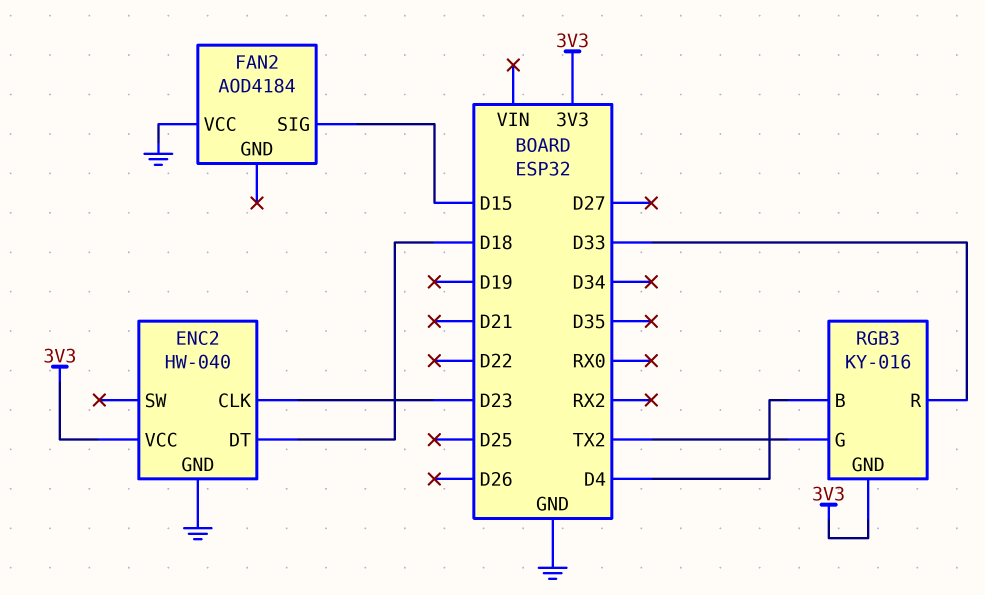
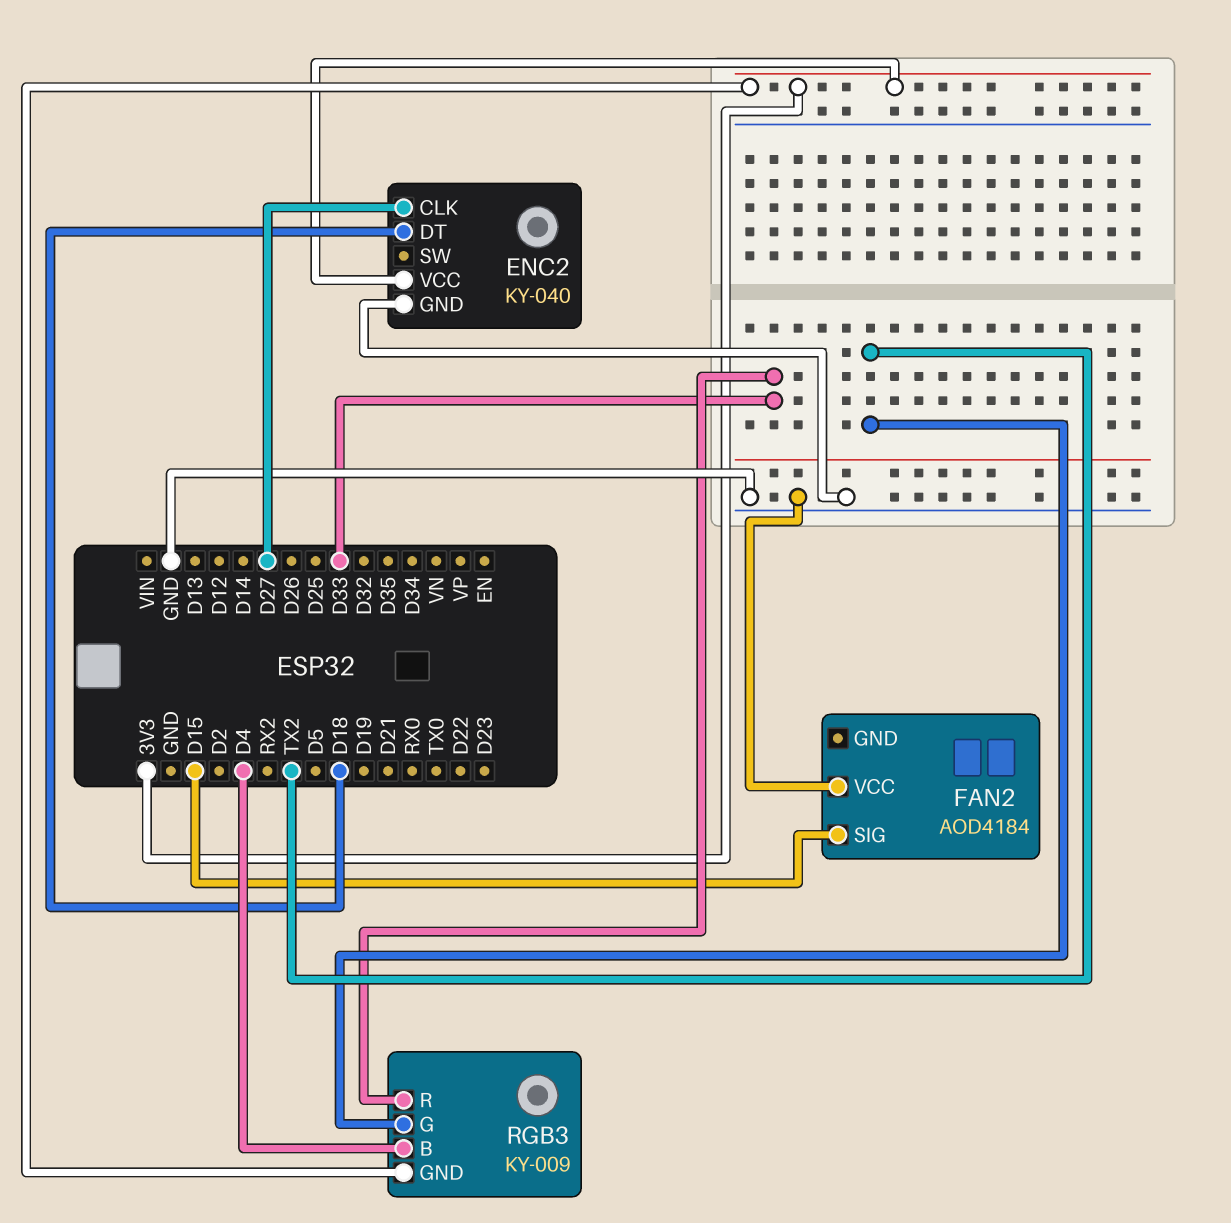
ENC2: HW-040 -> KY-040
ENC2 pin CLK: D23 -> D27
RGB3: KY-016 -> KY-009

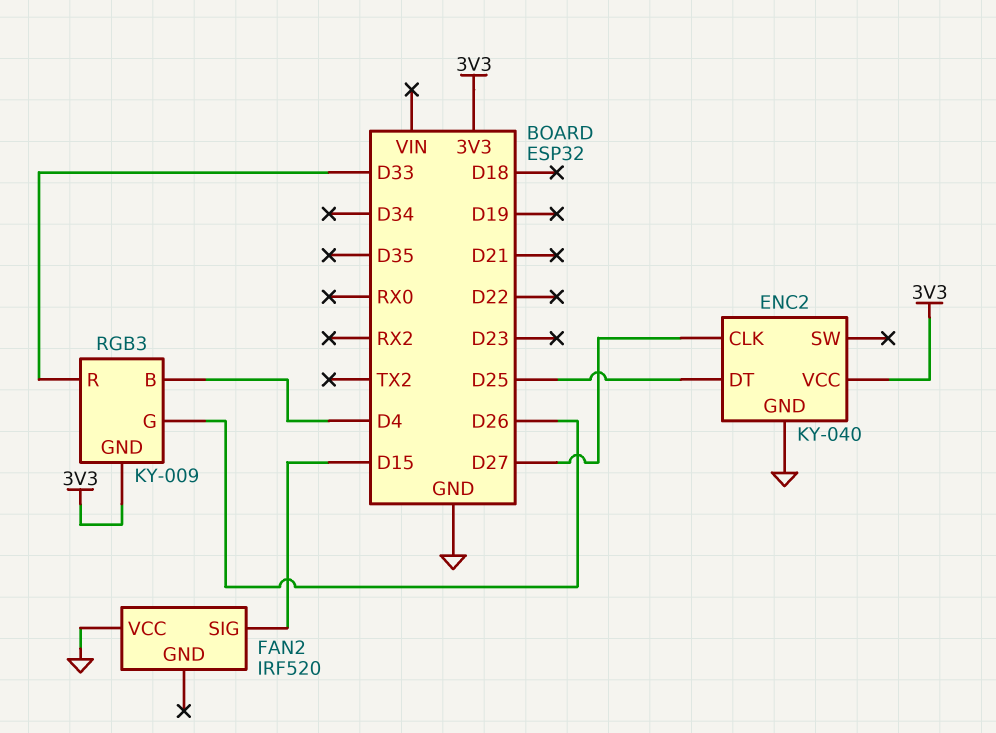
ENC2 pin DT: D18 -> D25
FAN2: AOD4184 -> IRF520
RGB3 pin G: TX2 -> D26

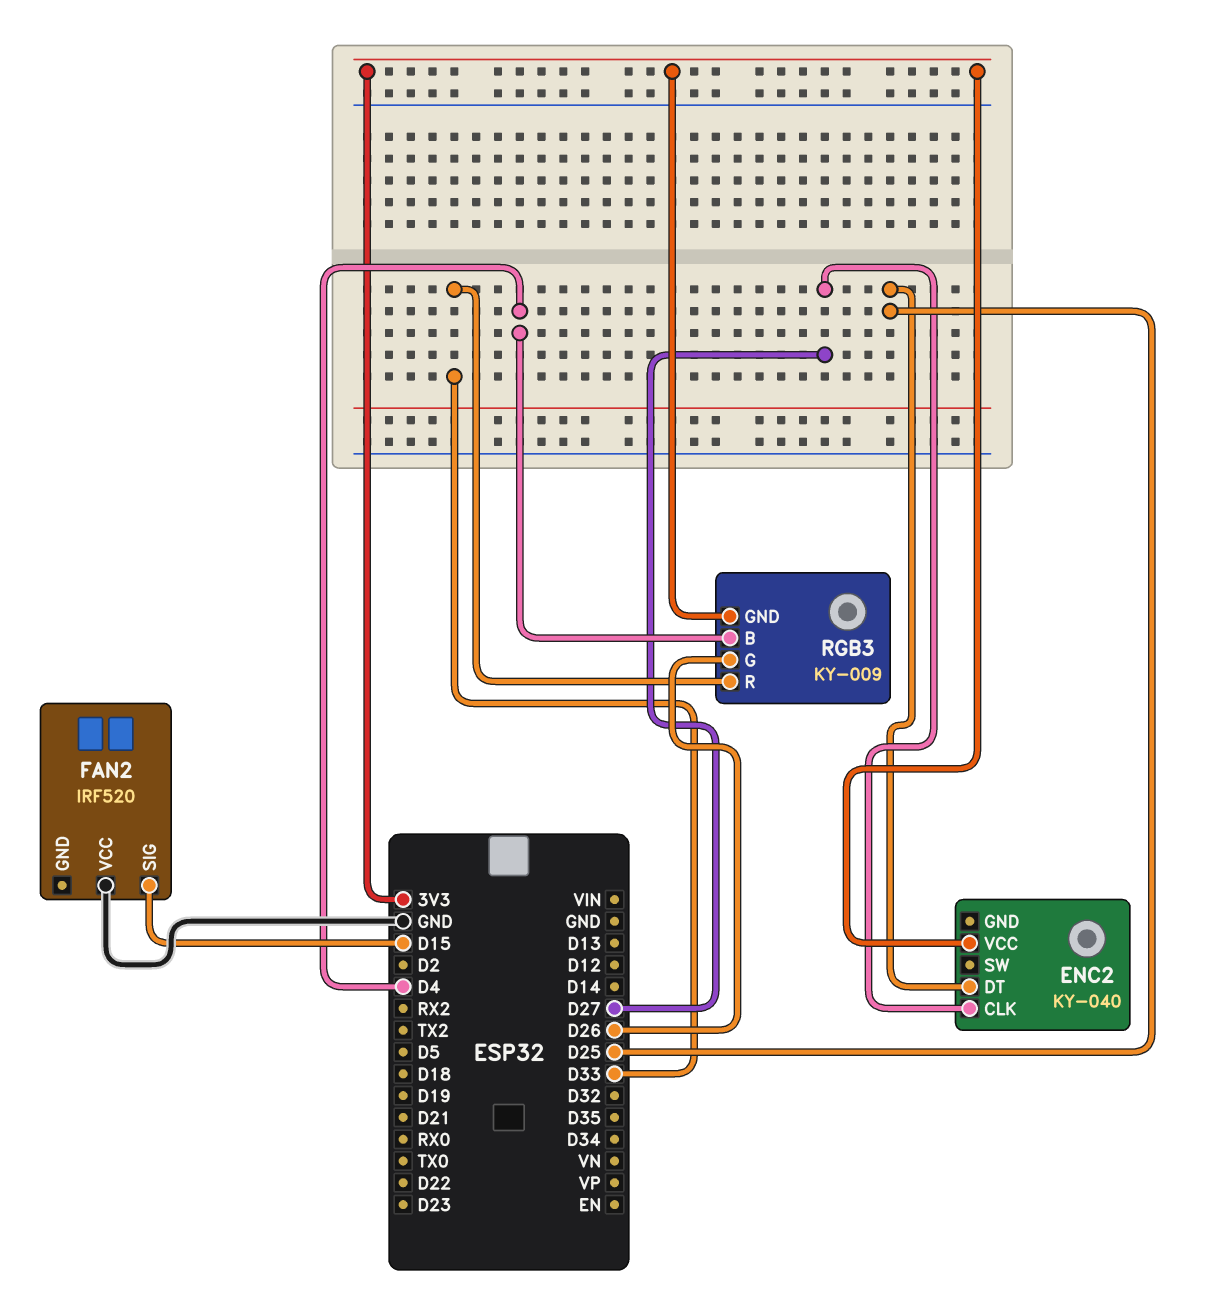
ENC2 pin GND: GND -> none

